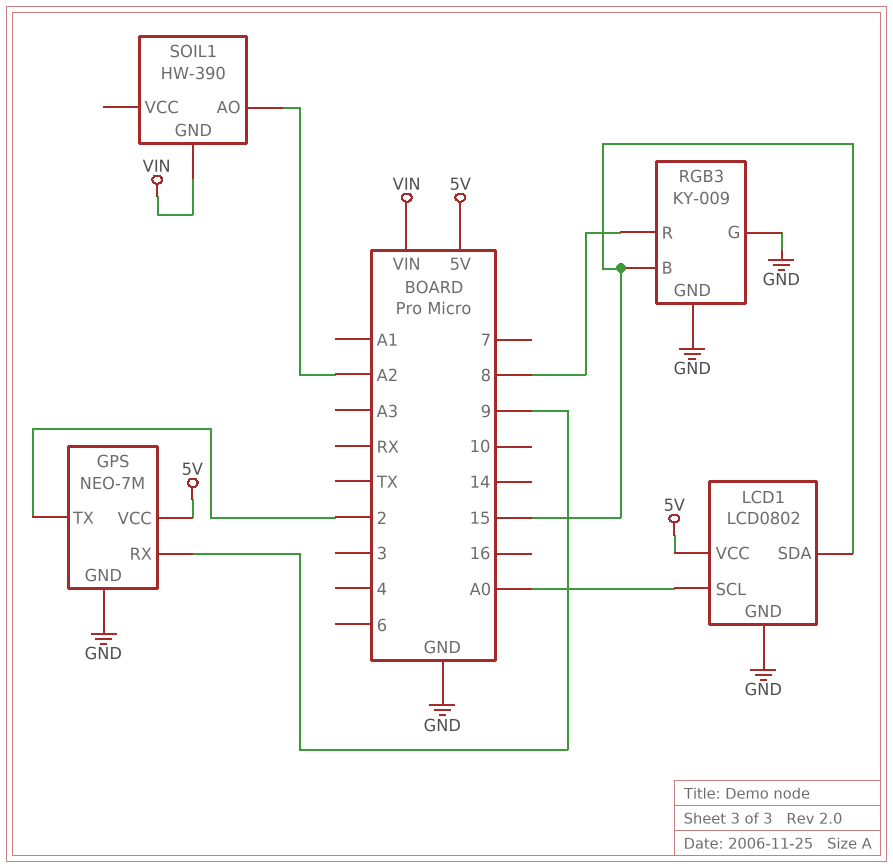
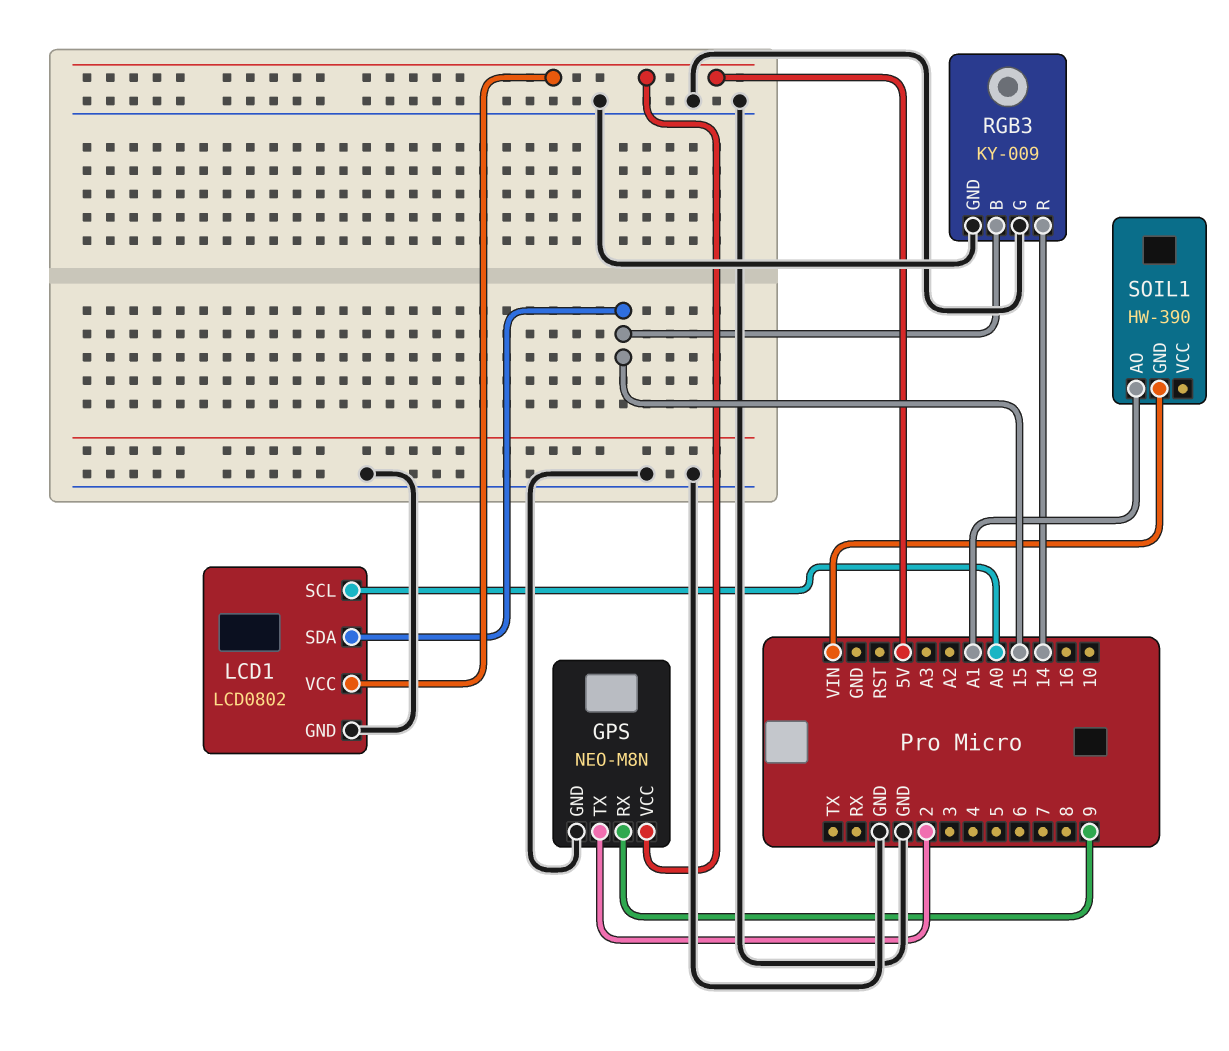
GPS: NEO-7M -> NEO-M8N
RGB3 pin R: 8 -> 14
SOIL1 pin AO: A2 -> A1

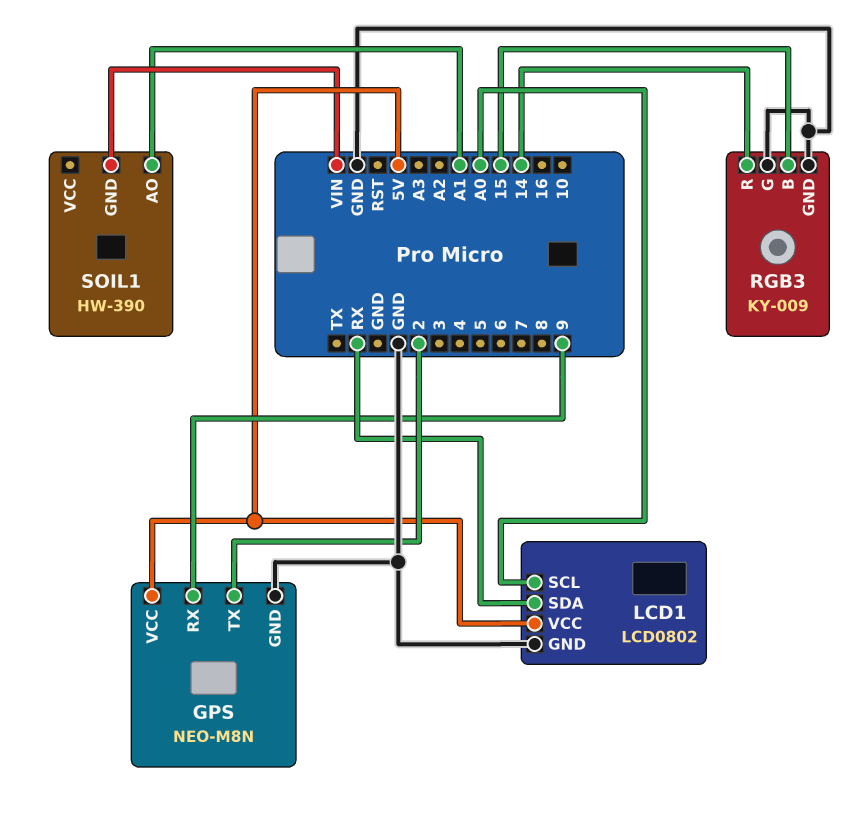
LCD1 pin SDA: 15 -> RX

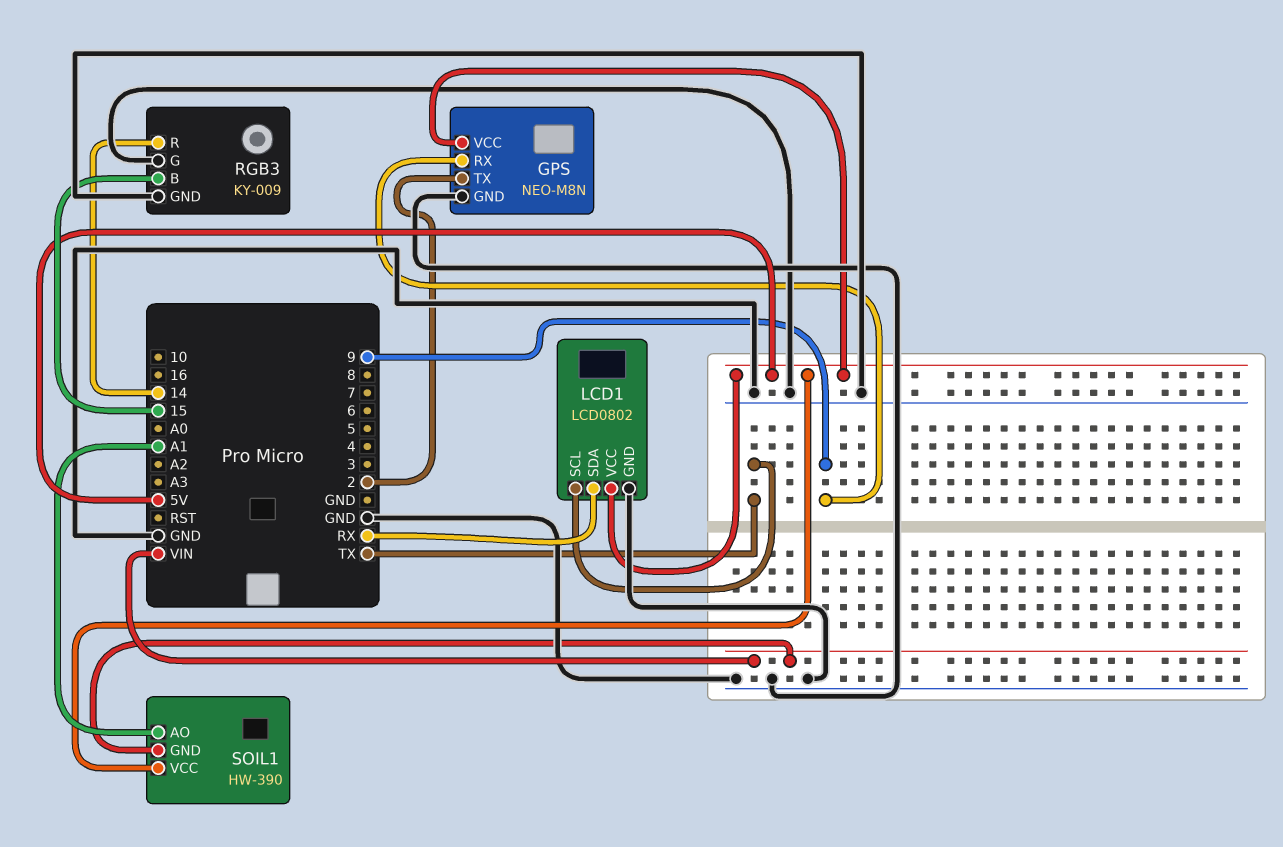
LCD1 pin SCL: A0 -> TX
SOIL1 pin VCC: none -> 5V

